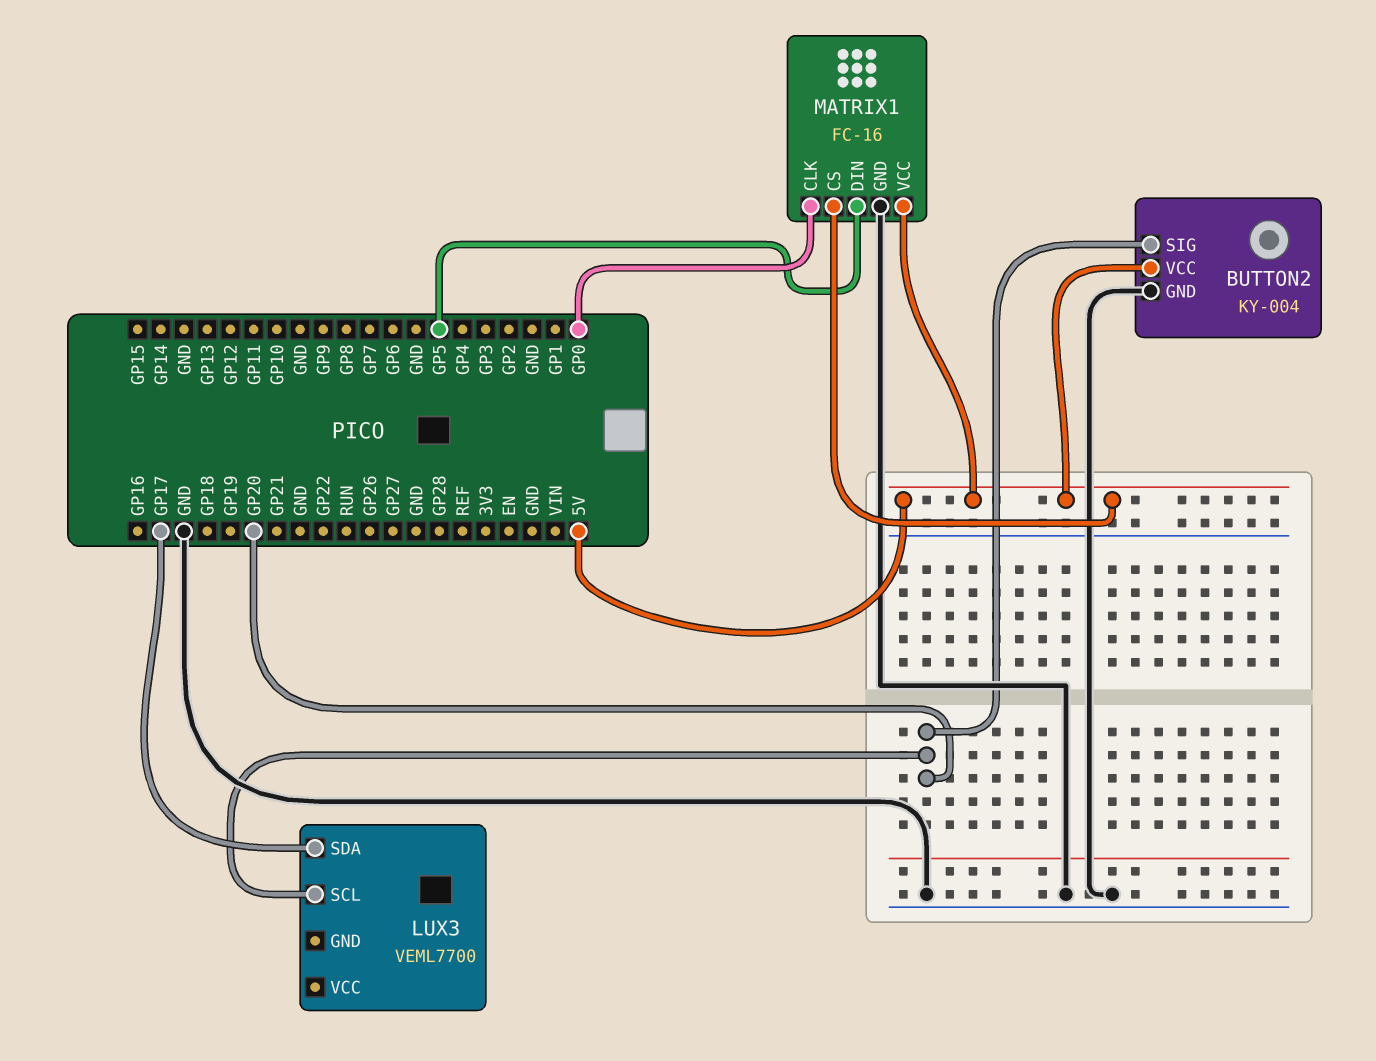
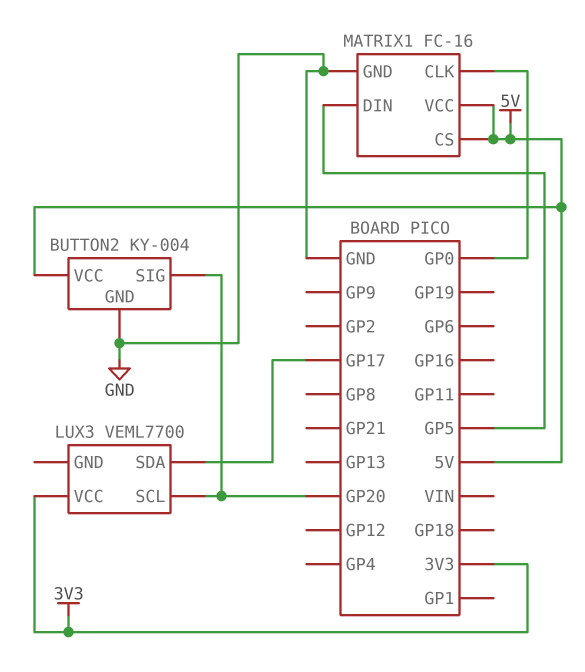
LUX3 pin VCC: none -> 3V3

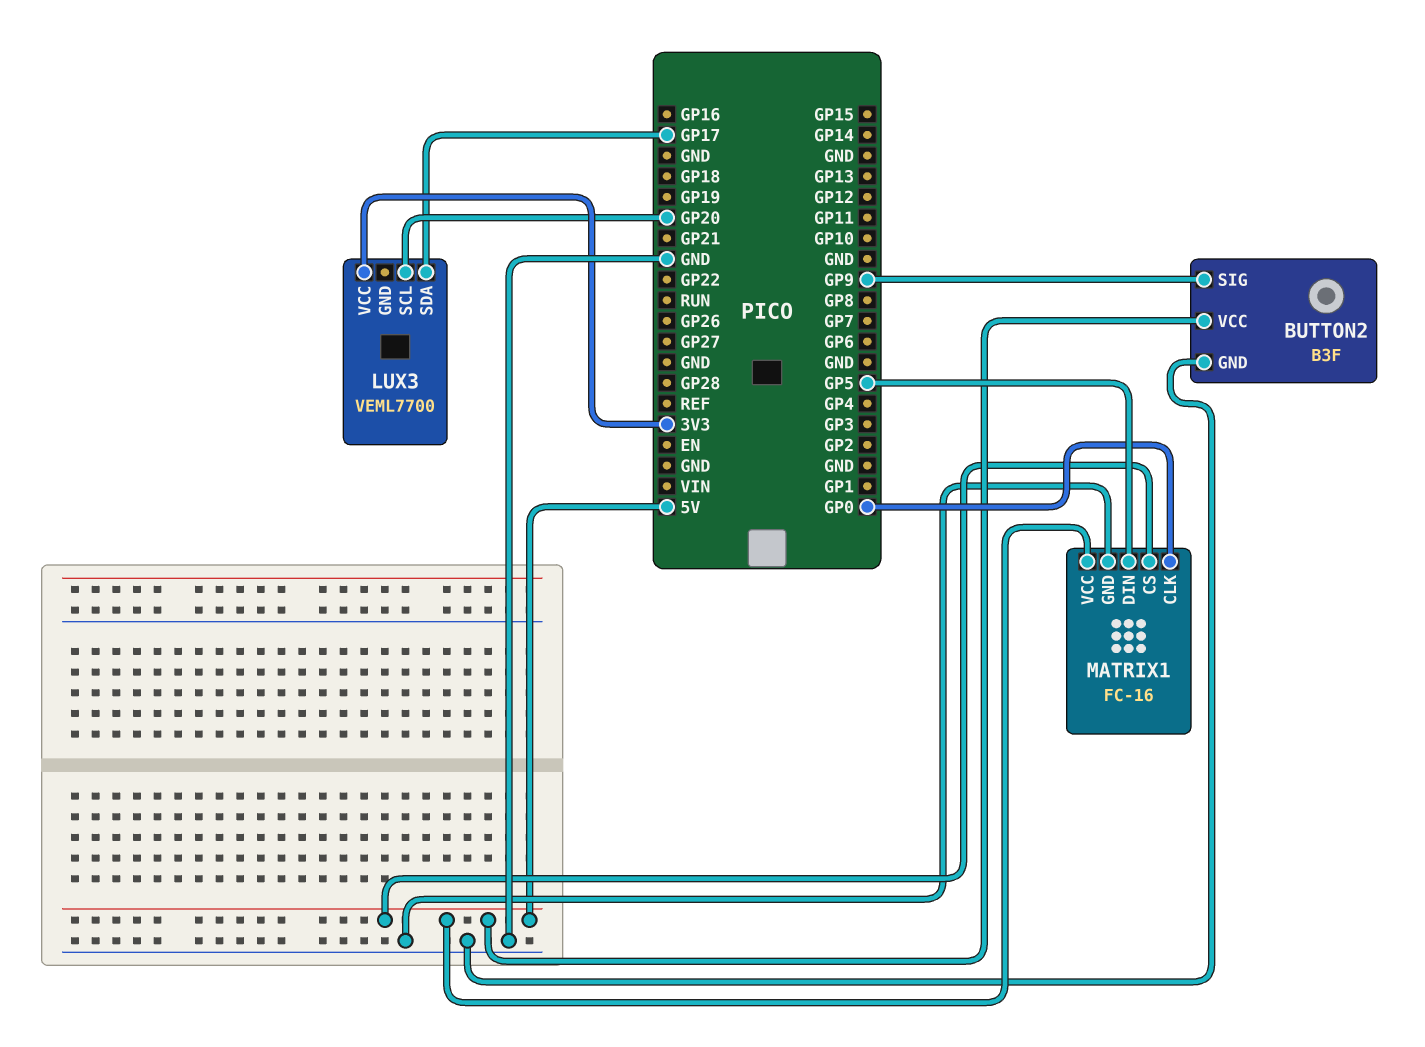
BUTTON2: KY-004 -> B3F
BUTTON2 pin SIG: GP20 -> GP9

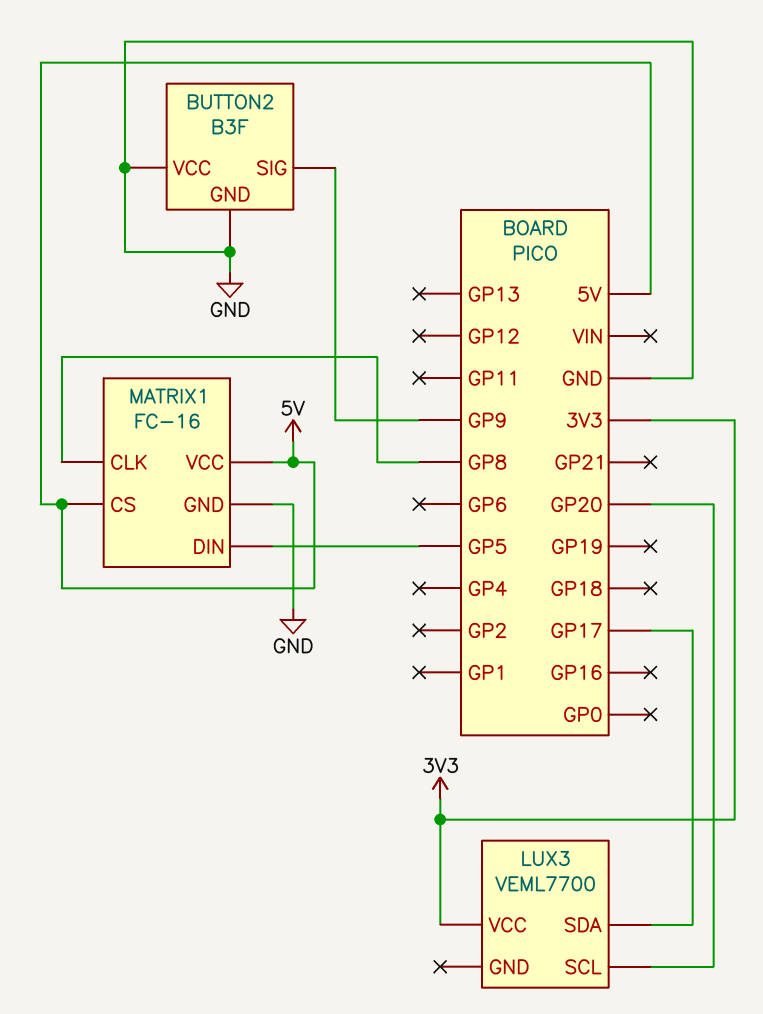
BUTTON2 pin VCC: 5V -> GND
MATRIX1 pin CLK: GP0 -> GP8

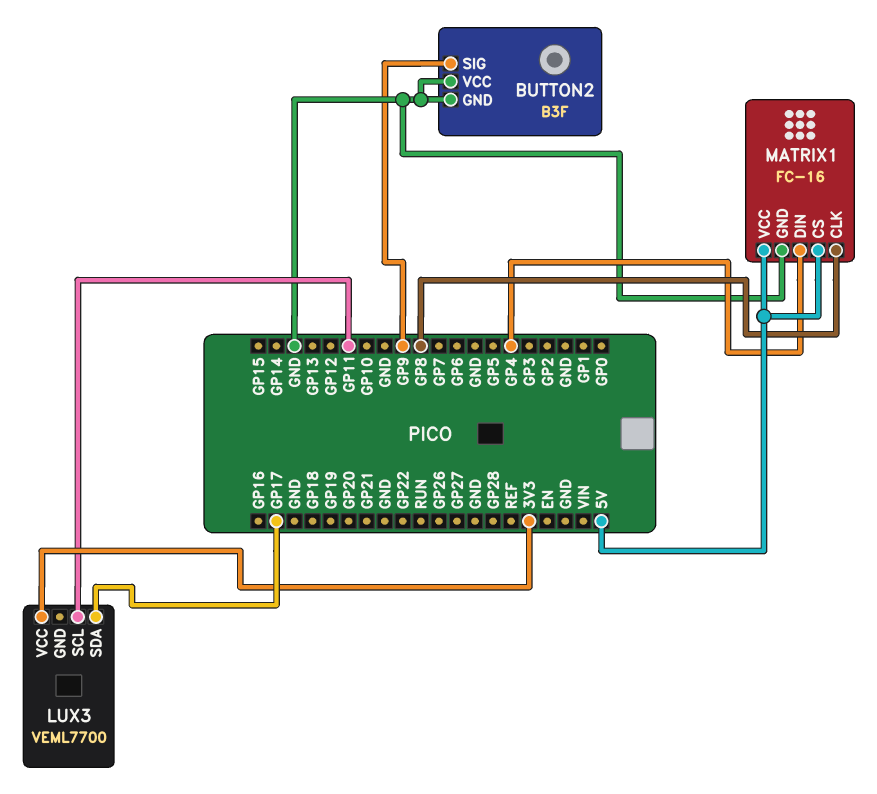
LUX3 pin SCL: GP20 -> GP11
MATRIX1 pin DIN: GP5 -> GP4

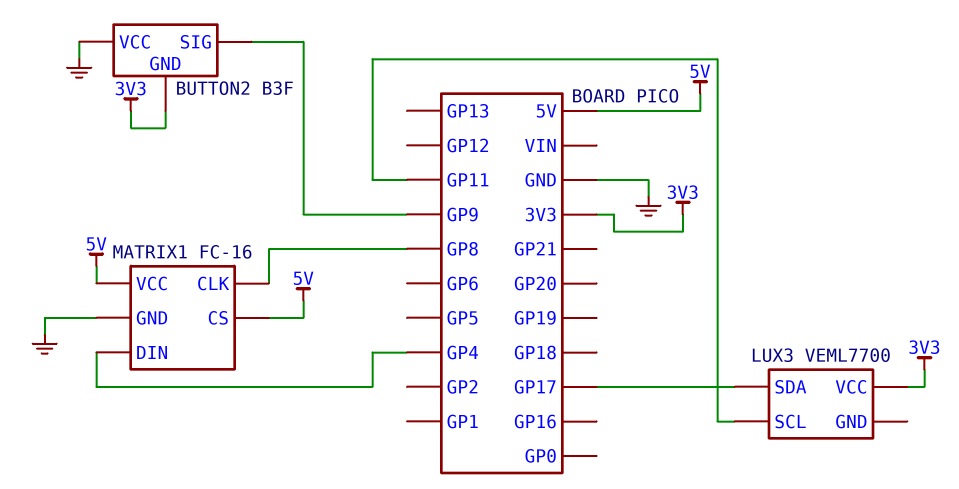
BUTTON2 pin GND: GND -> 3V3

